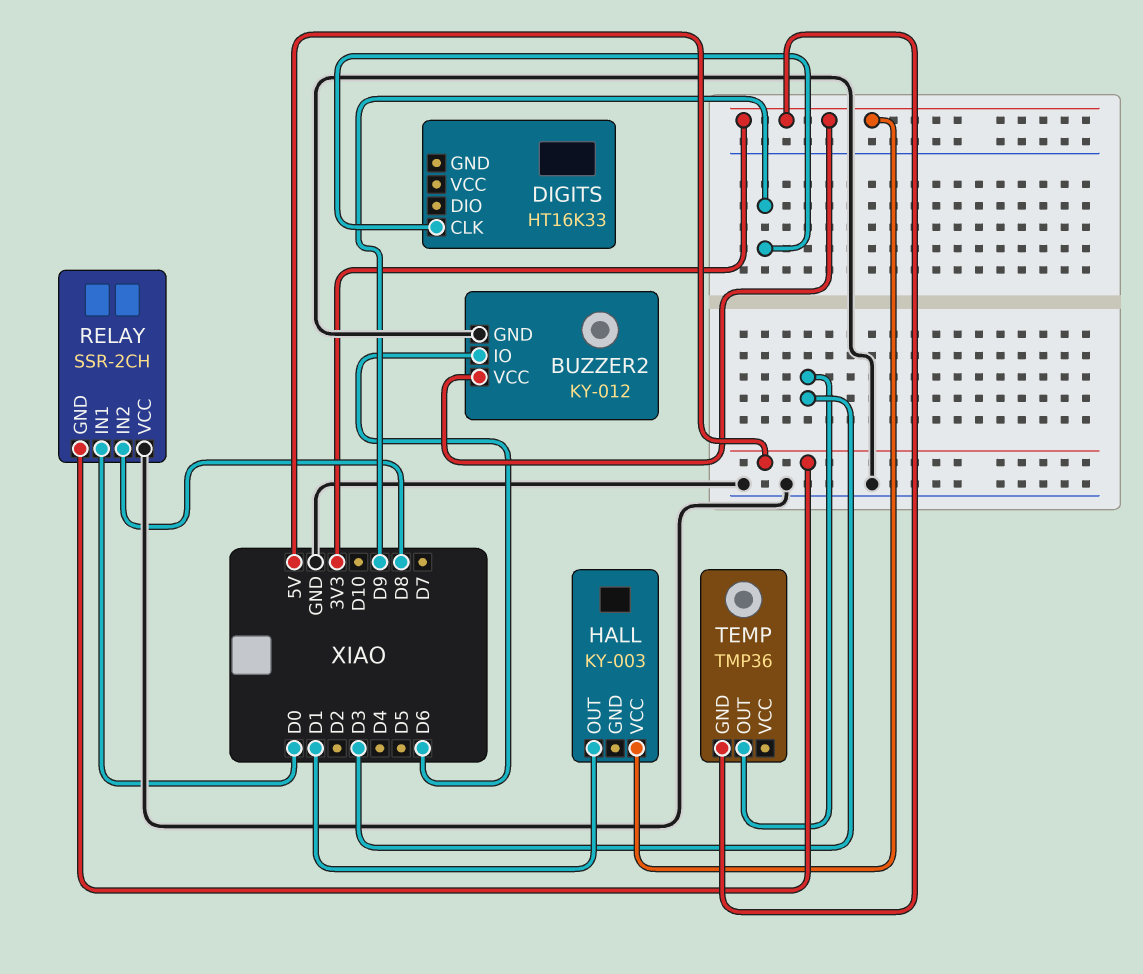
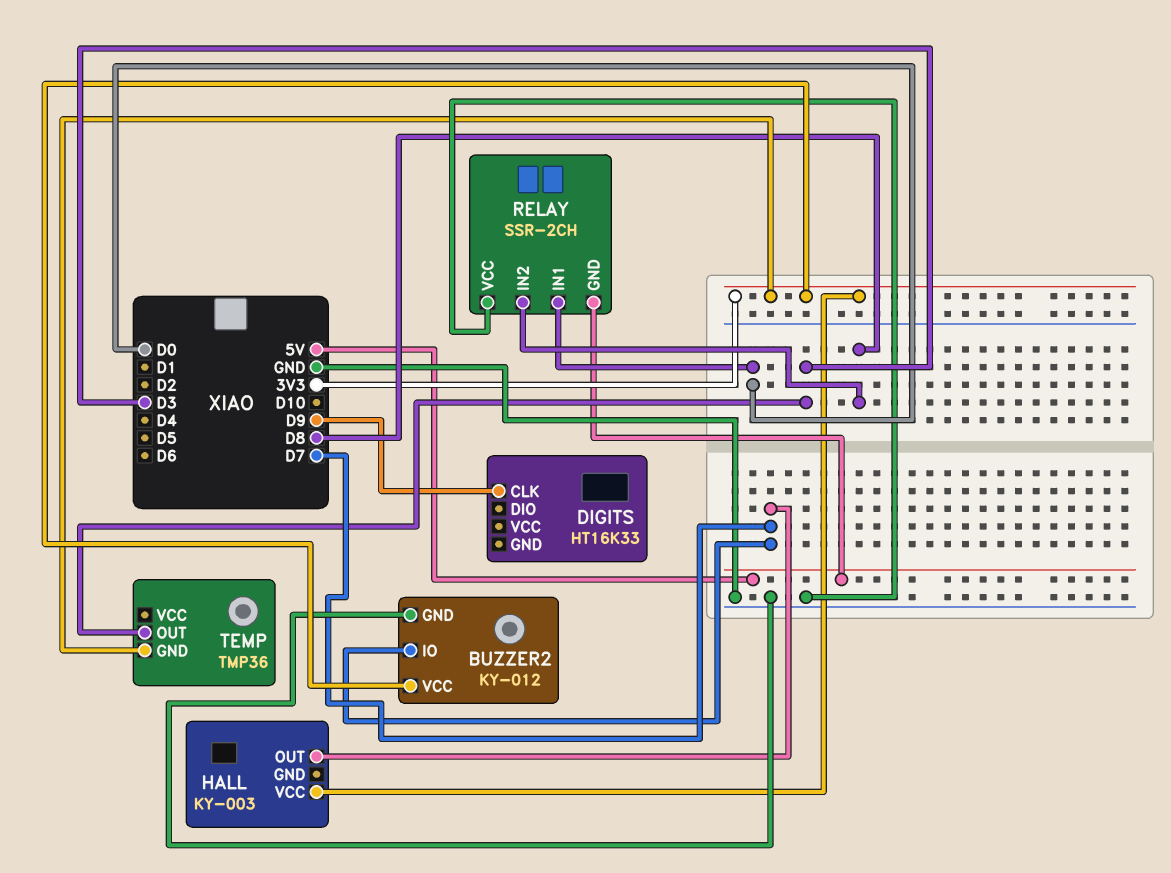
BUZZER2 pin IO: D6 -> D7
HALL pin OUT: D1 -> D7

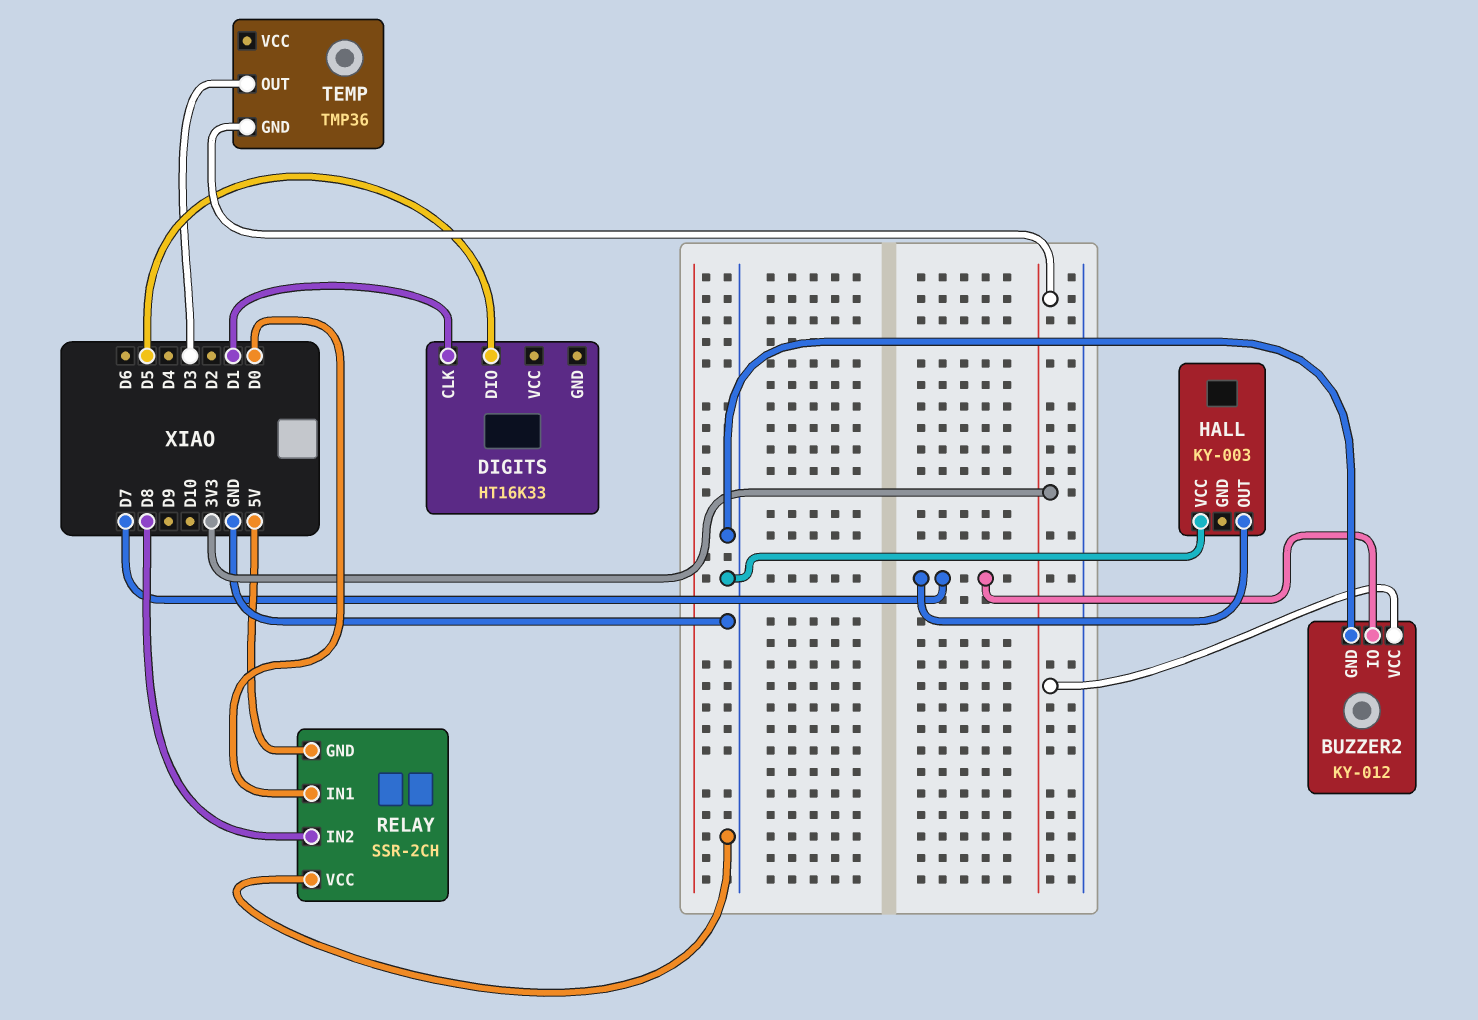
DIGITS pin CLK: D9 -> D1
DIGITS pin DIO: none -> D5
HALL pin VCC: 3V3 -> GND

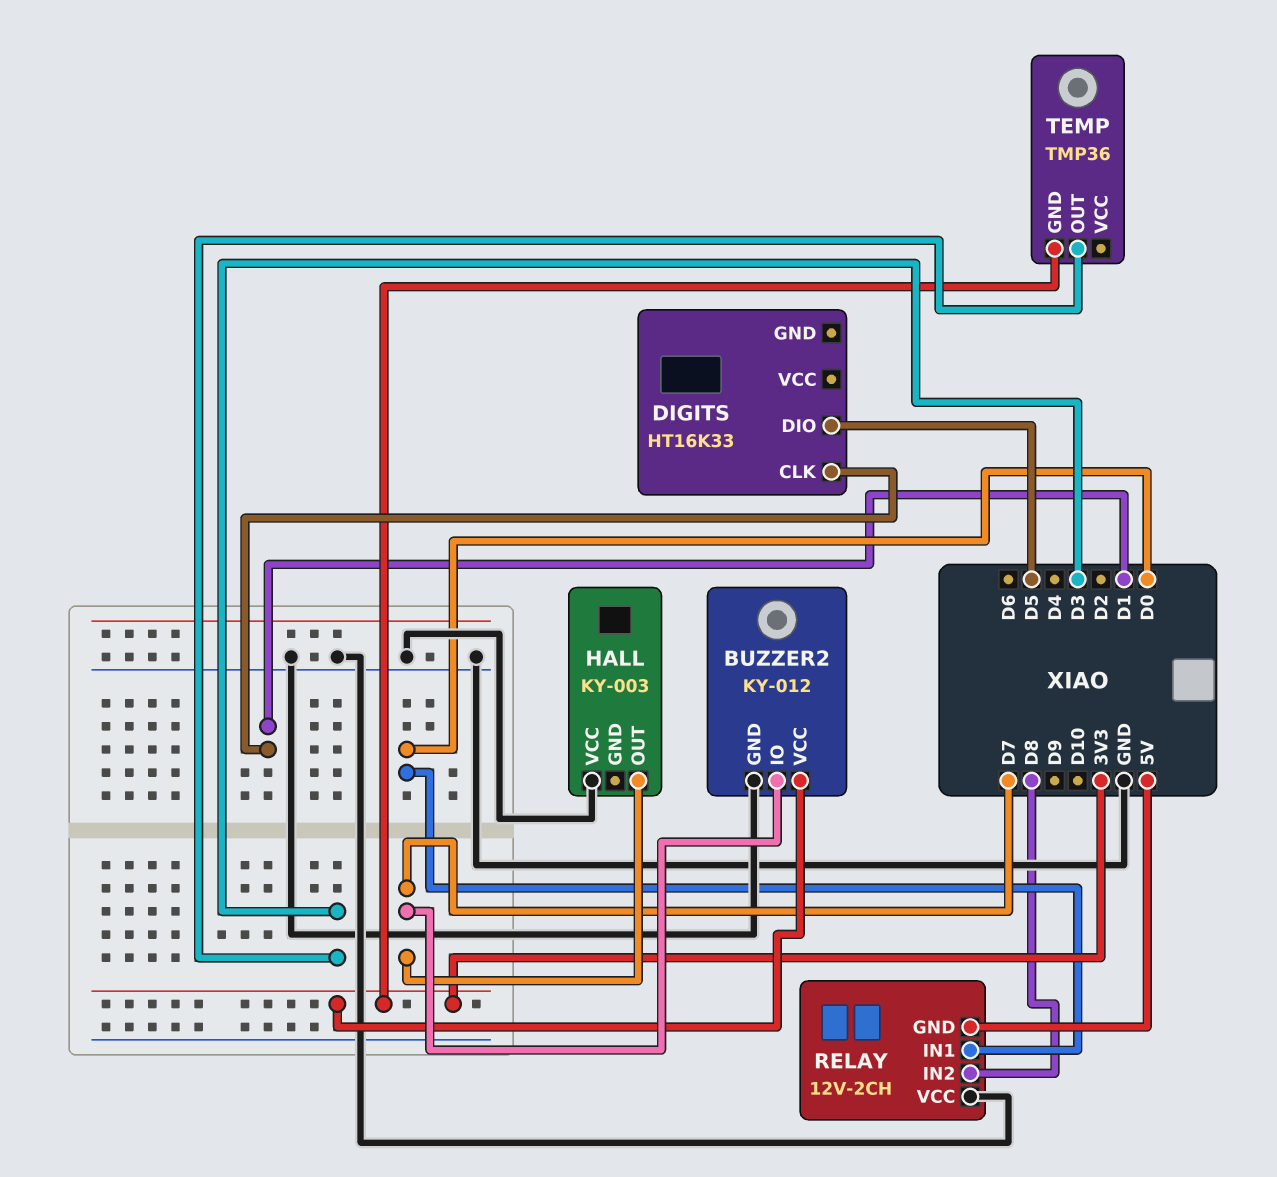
RELAY: SSR-2CH -> 12V-2CH

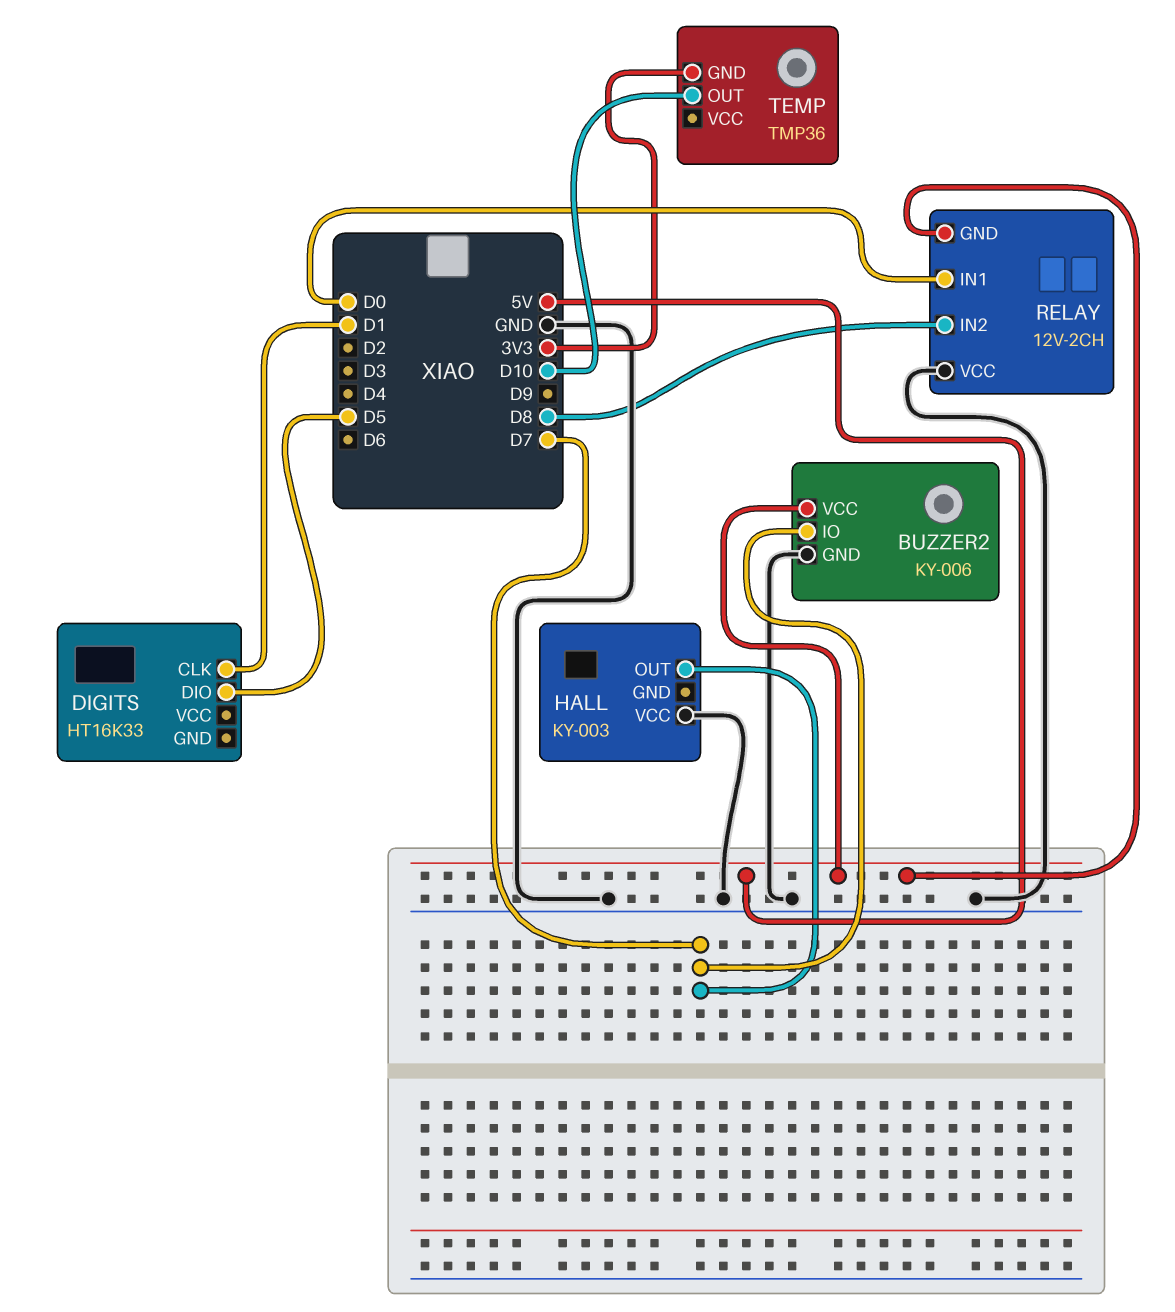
BUZZER2: KY-012 -> KY-006
BUZZER2 pin VCC: 3V3 -> 5V
TEMP pin OUT: D3 -> D10

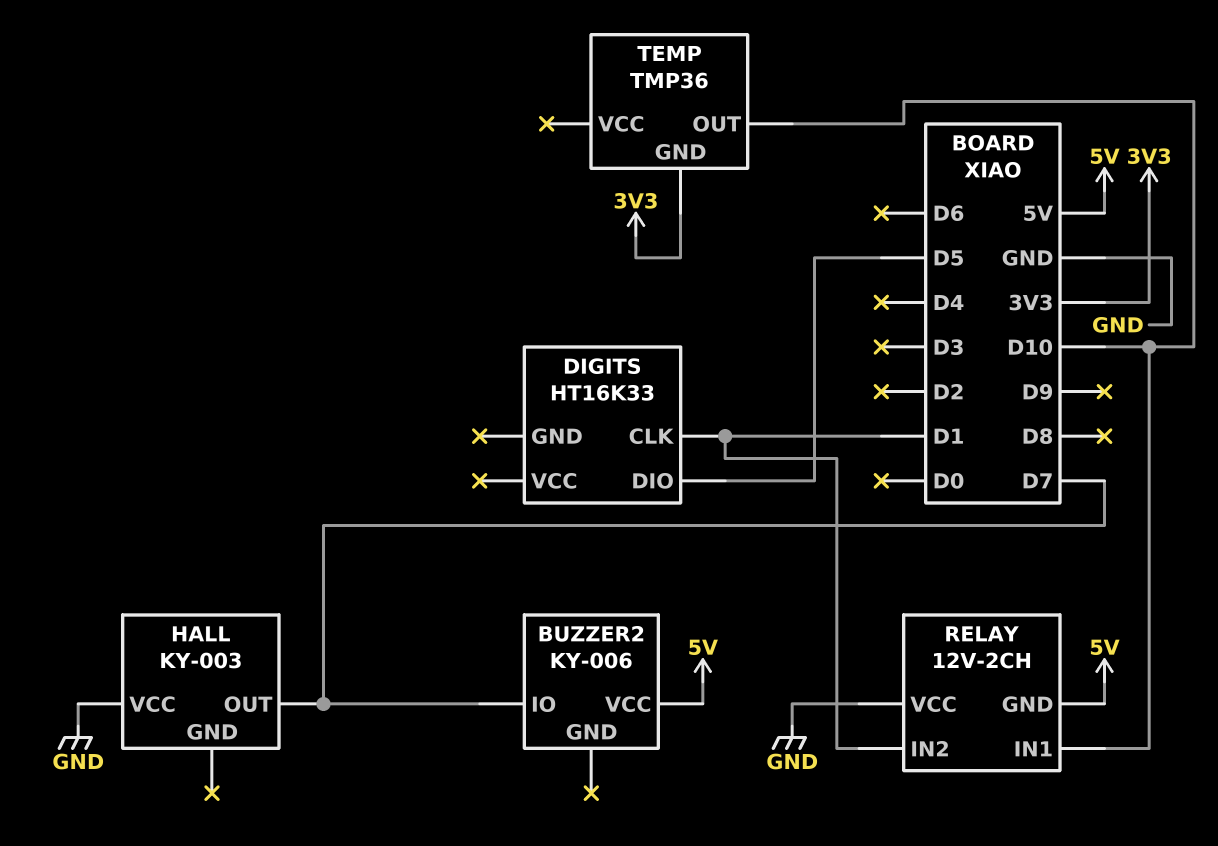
BUZZER2 pin GND: GND -> none
RELAY pin IN1: D0 -> D10
RELAY pin IN2: D8 -> D1

